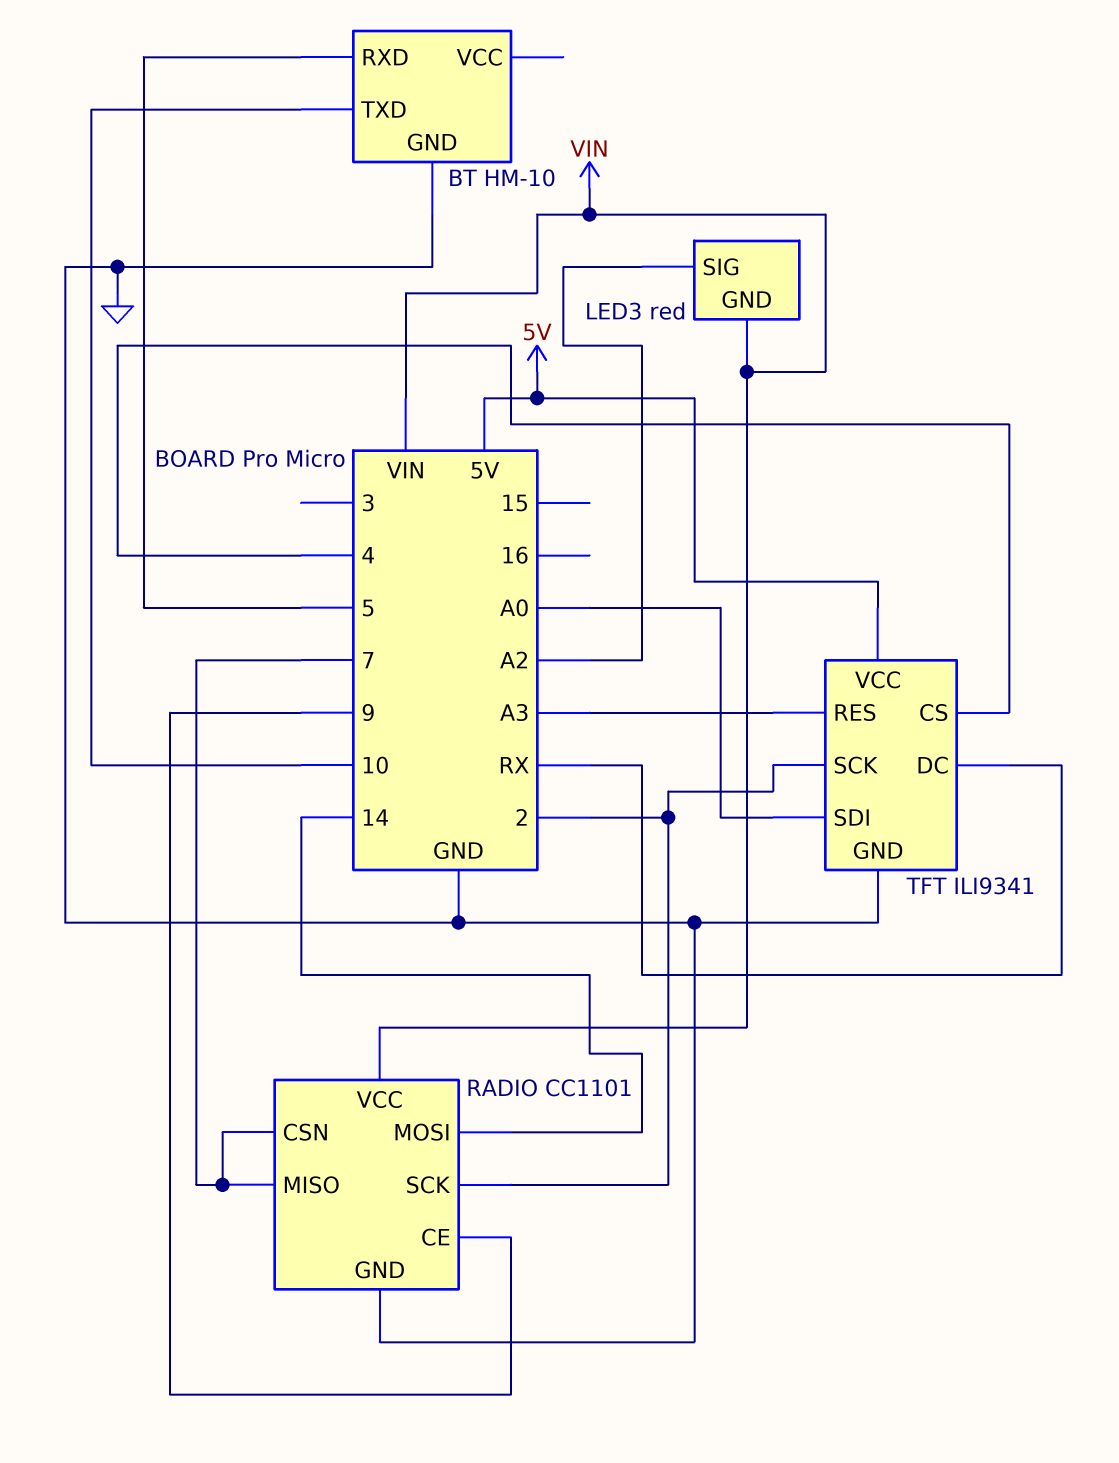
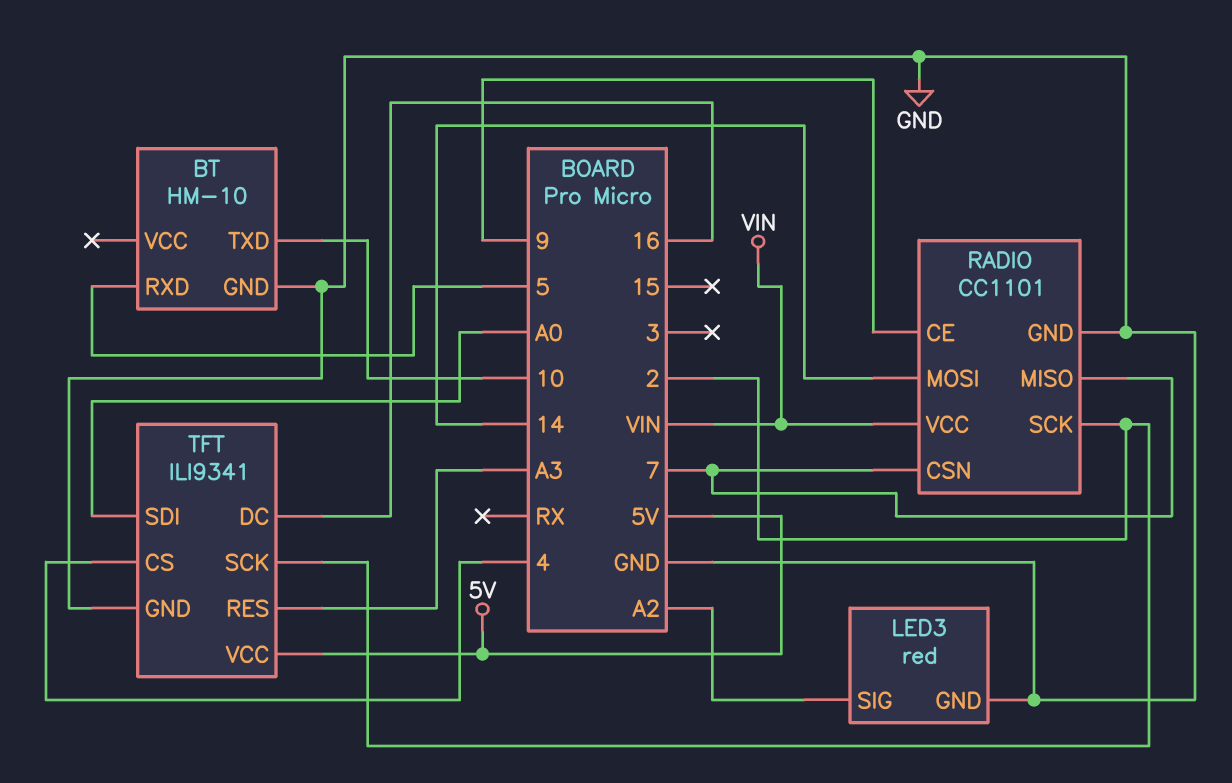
LED3 pin GND: VIN -> GND
TFT pin DC: RX -> 16

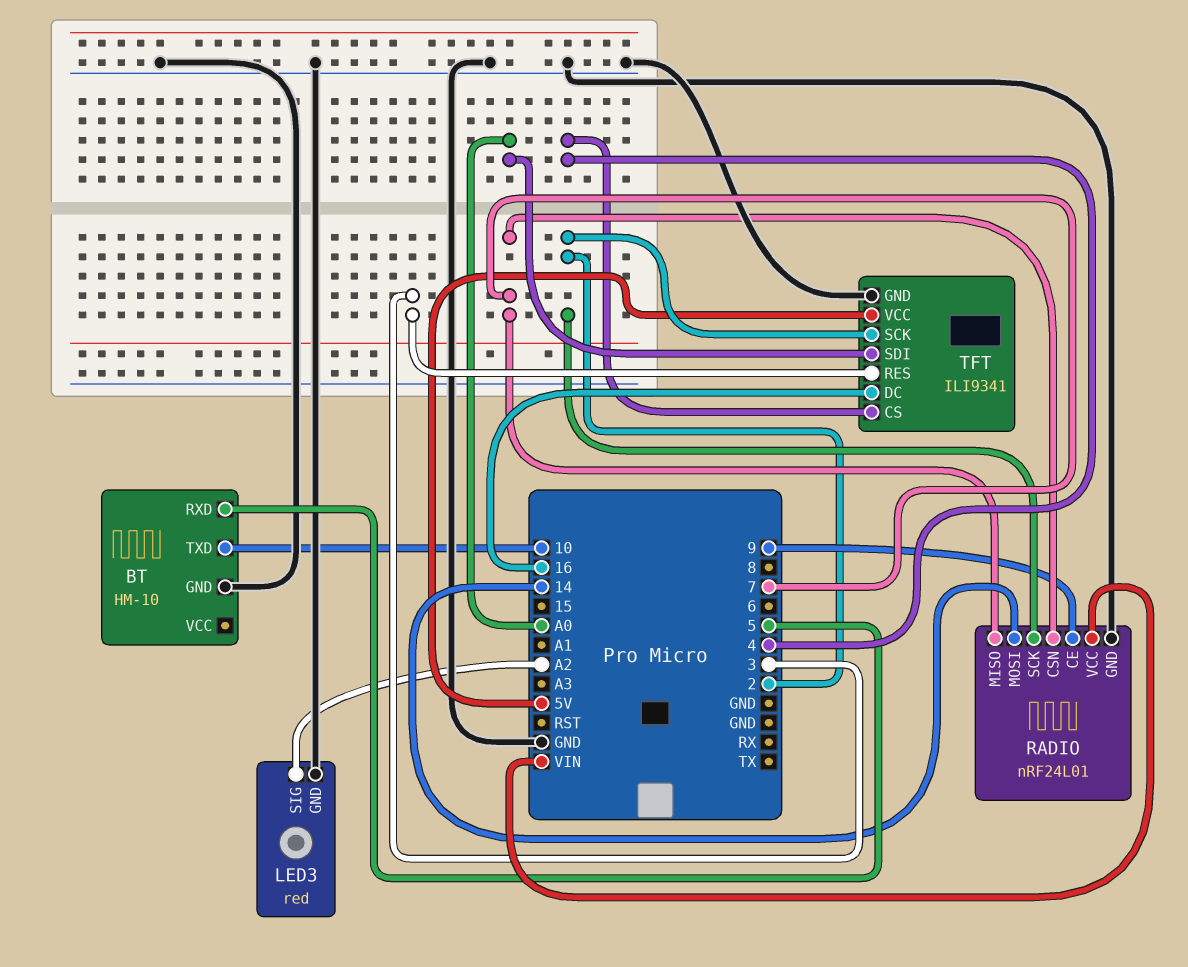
RADIO: CC1101 -> nRF24L01
TFT pin RES: A3 -> 3

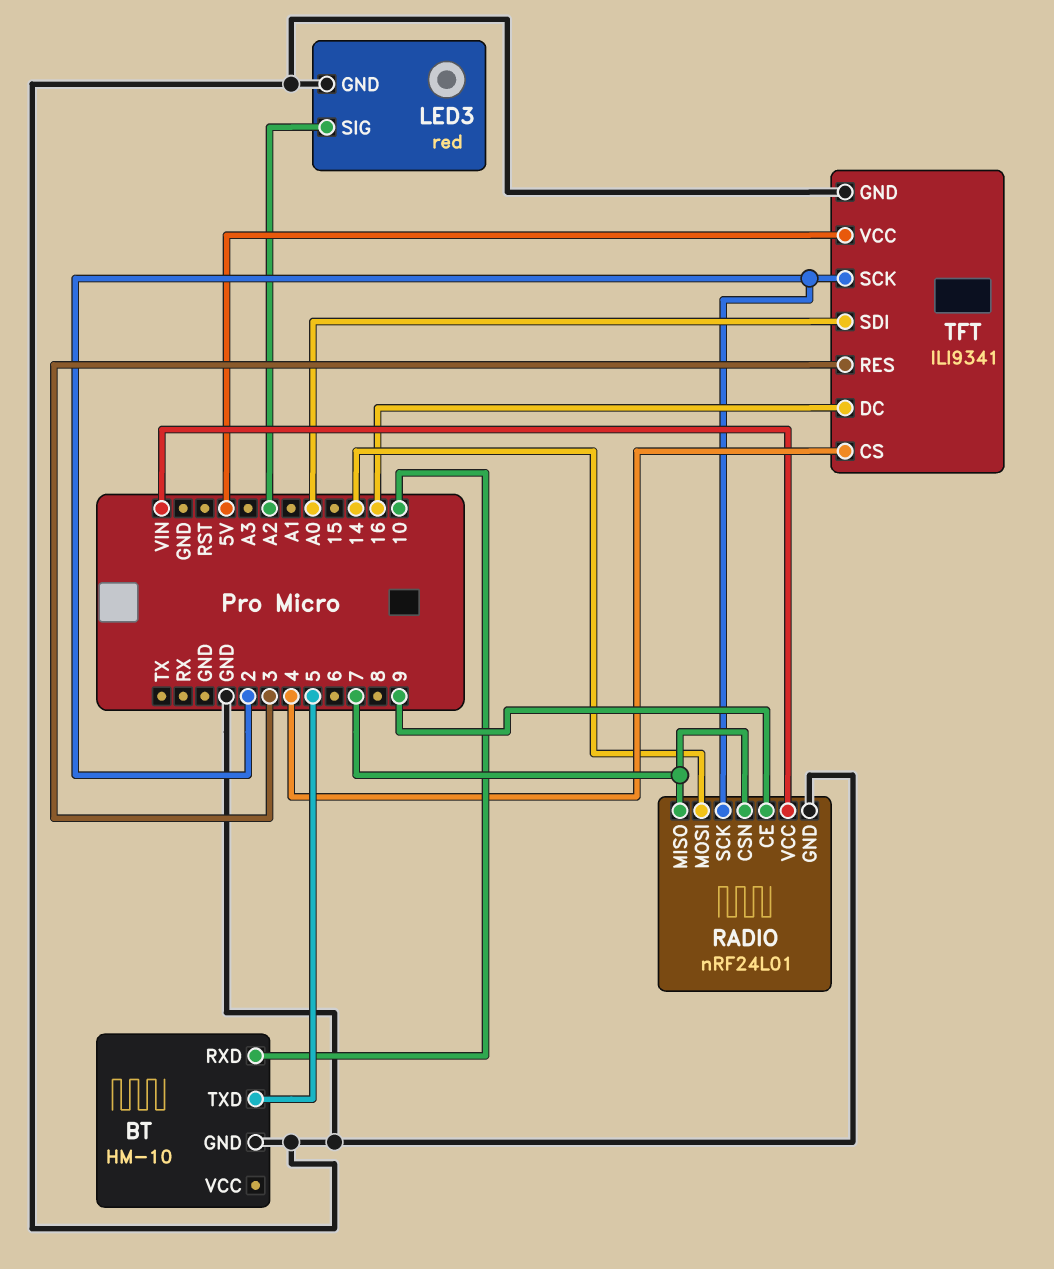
BT pin RXD: 5 -> 10
BT pin TXD: 10 -> 5

